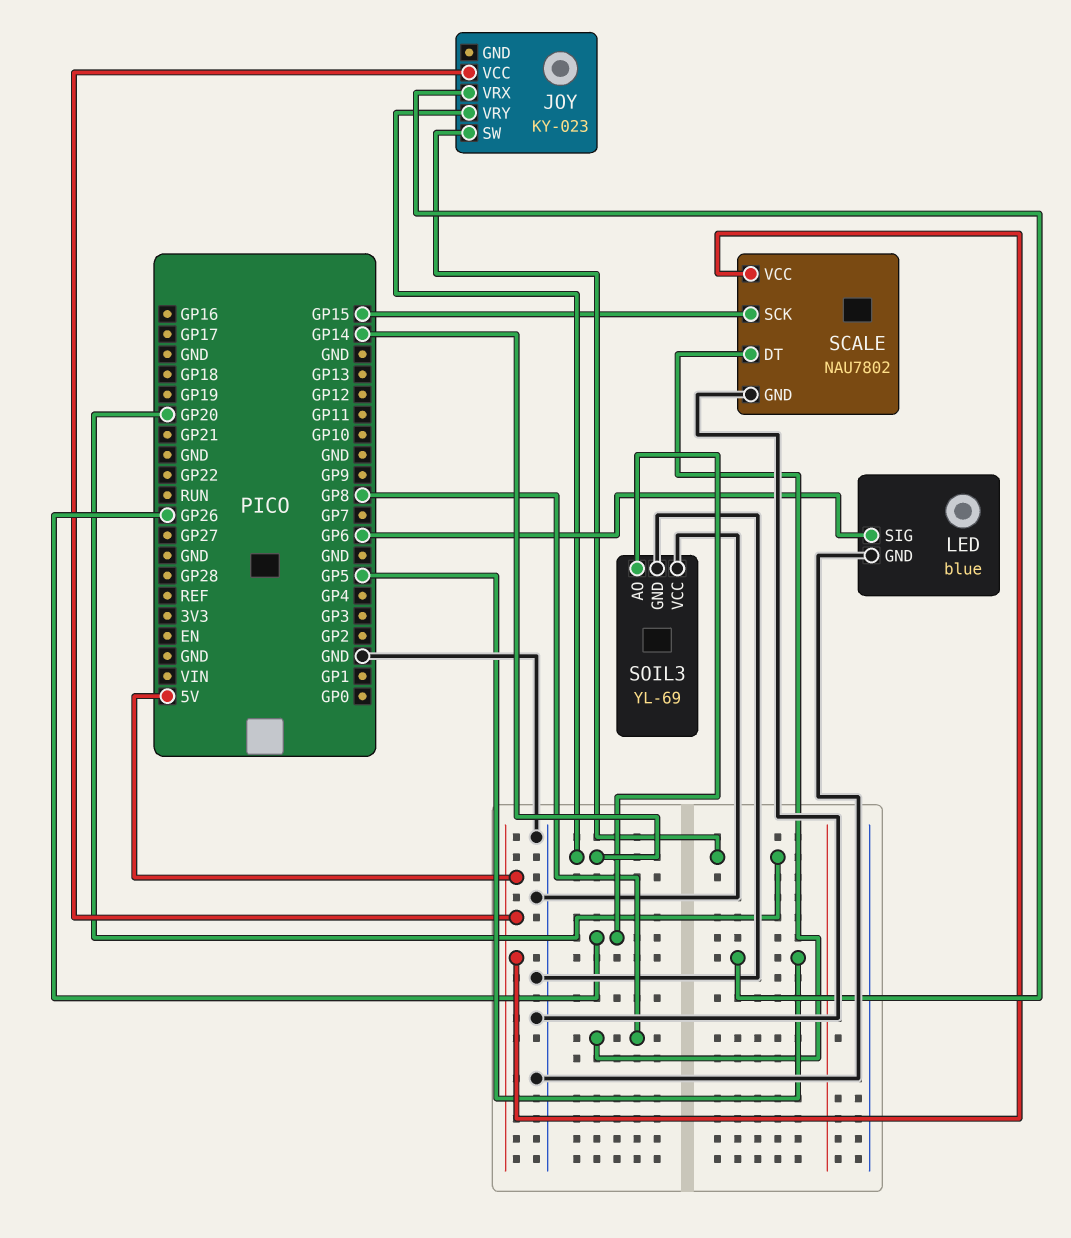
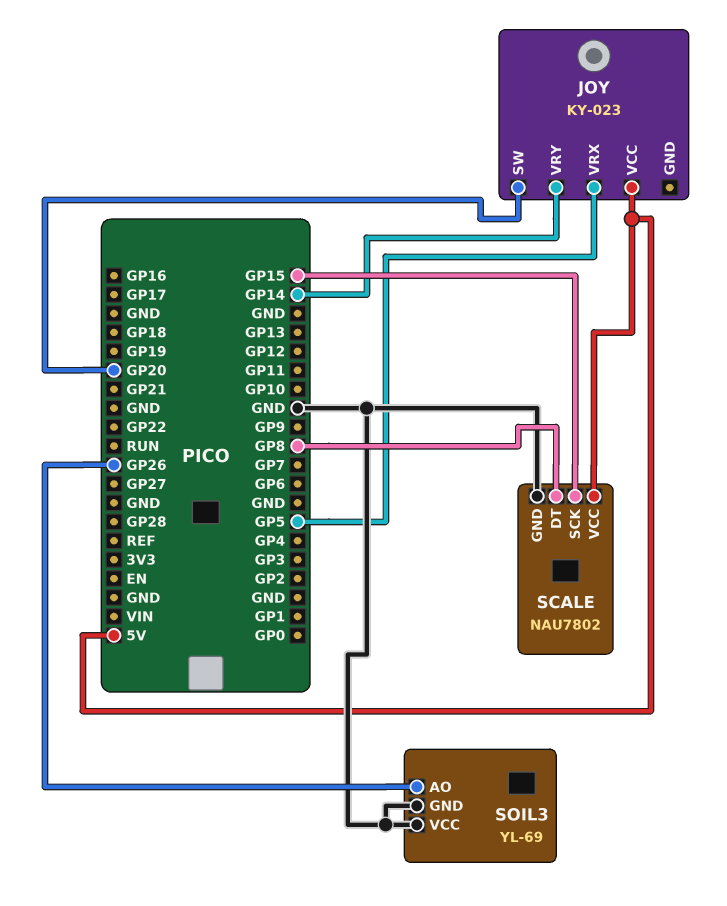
LED: blue -> none
LED pin GND: GND -> none
LED pin SIG: GP6 -> none

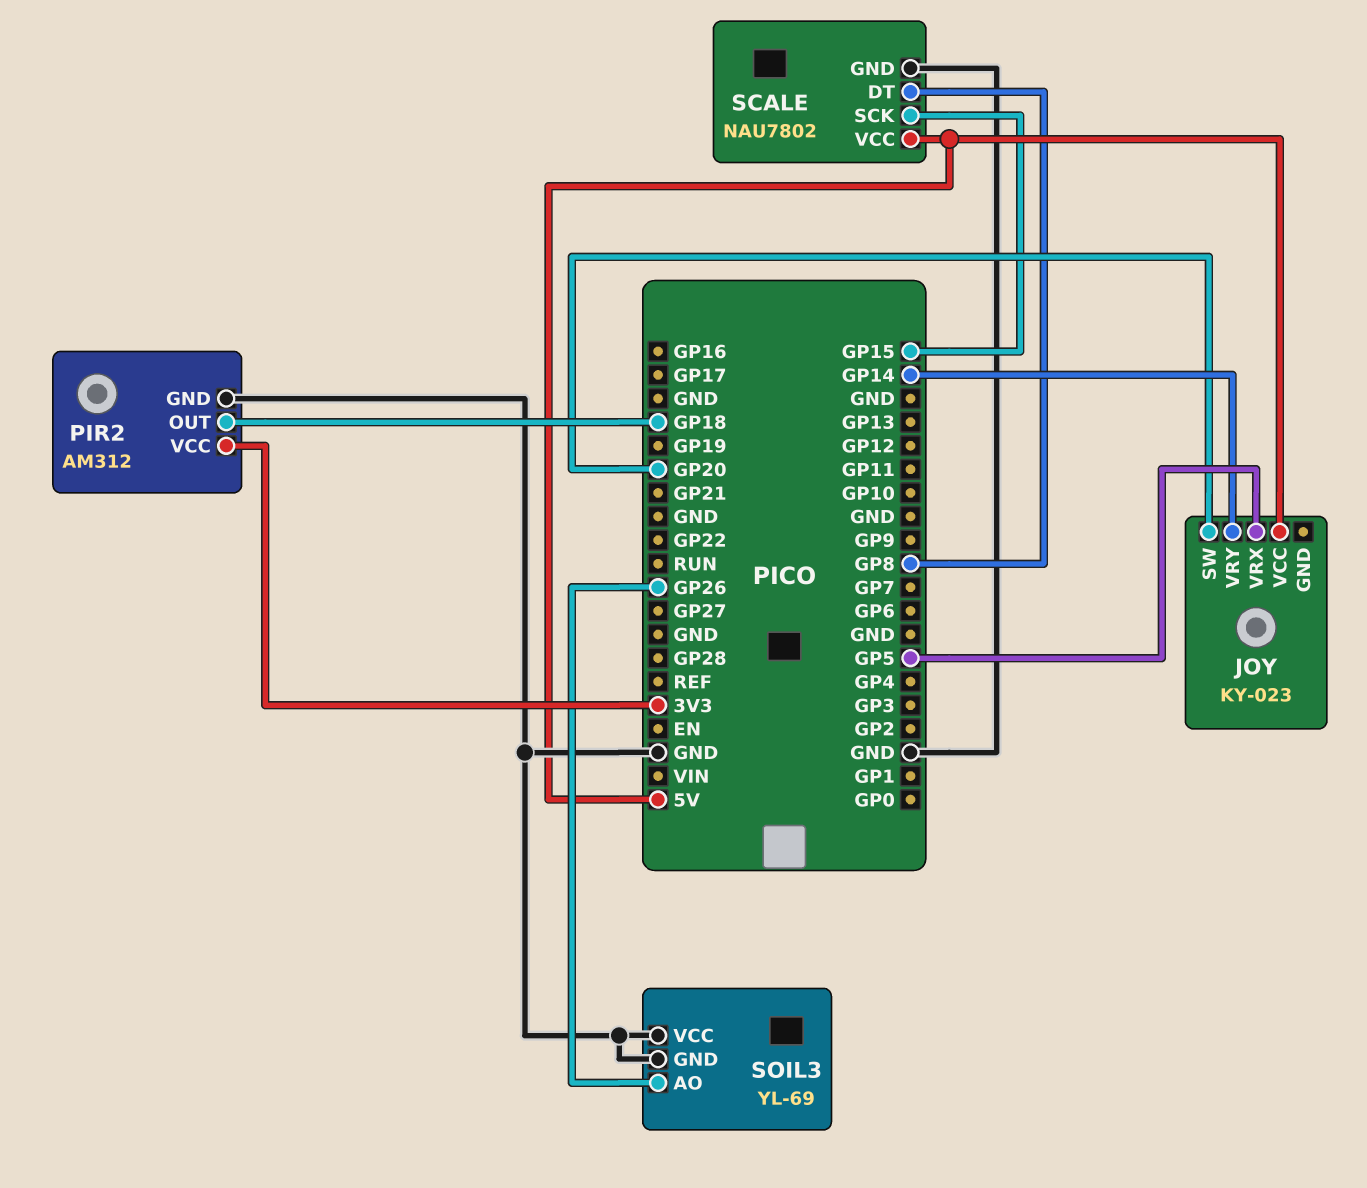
PIR2: none -> AM312
PIR2 pin GND: none -> GND
PIR2 pin OUT: none -> GP18
PIR2 pin VCC: none -> 3V3

